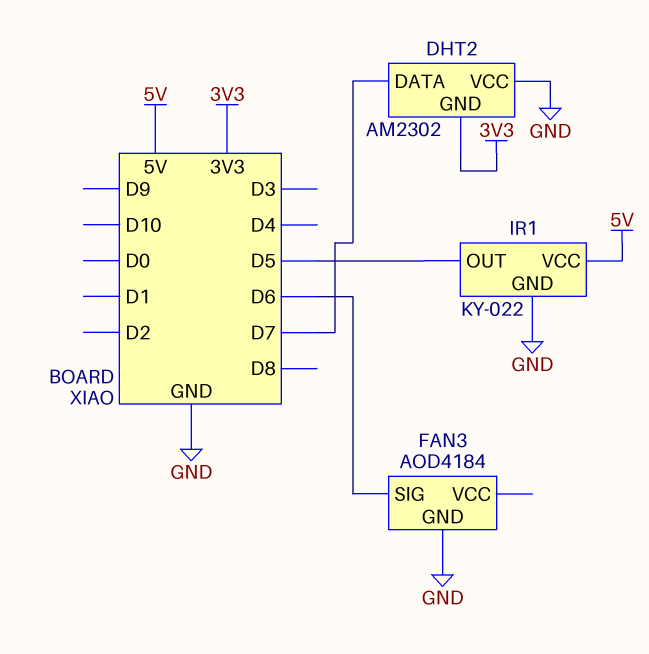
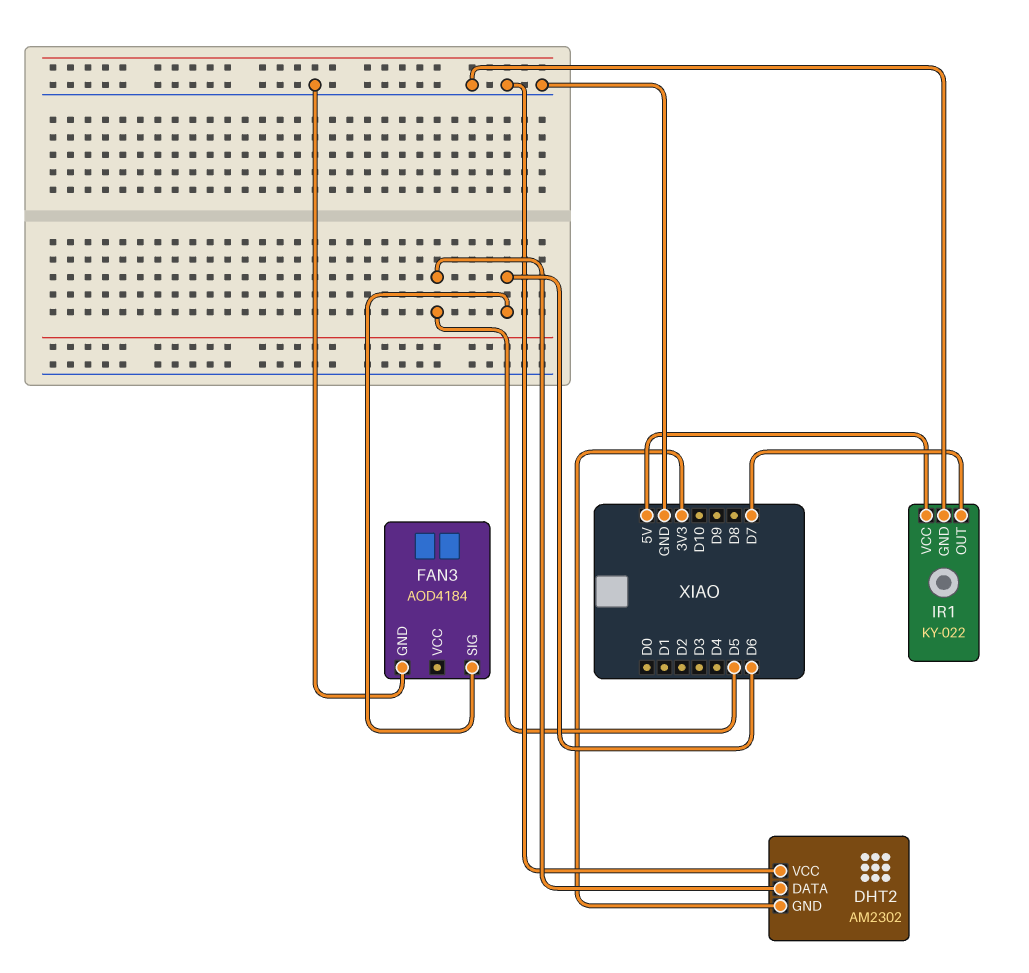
DHT2 pin DATA: D7 -> D5
IR1 pin OUT: D5 -> D7

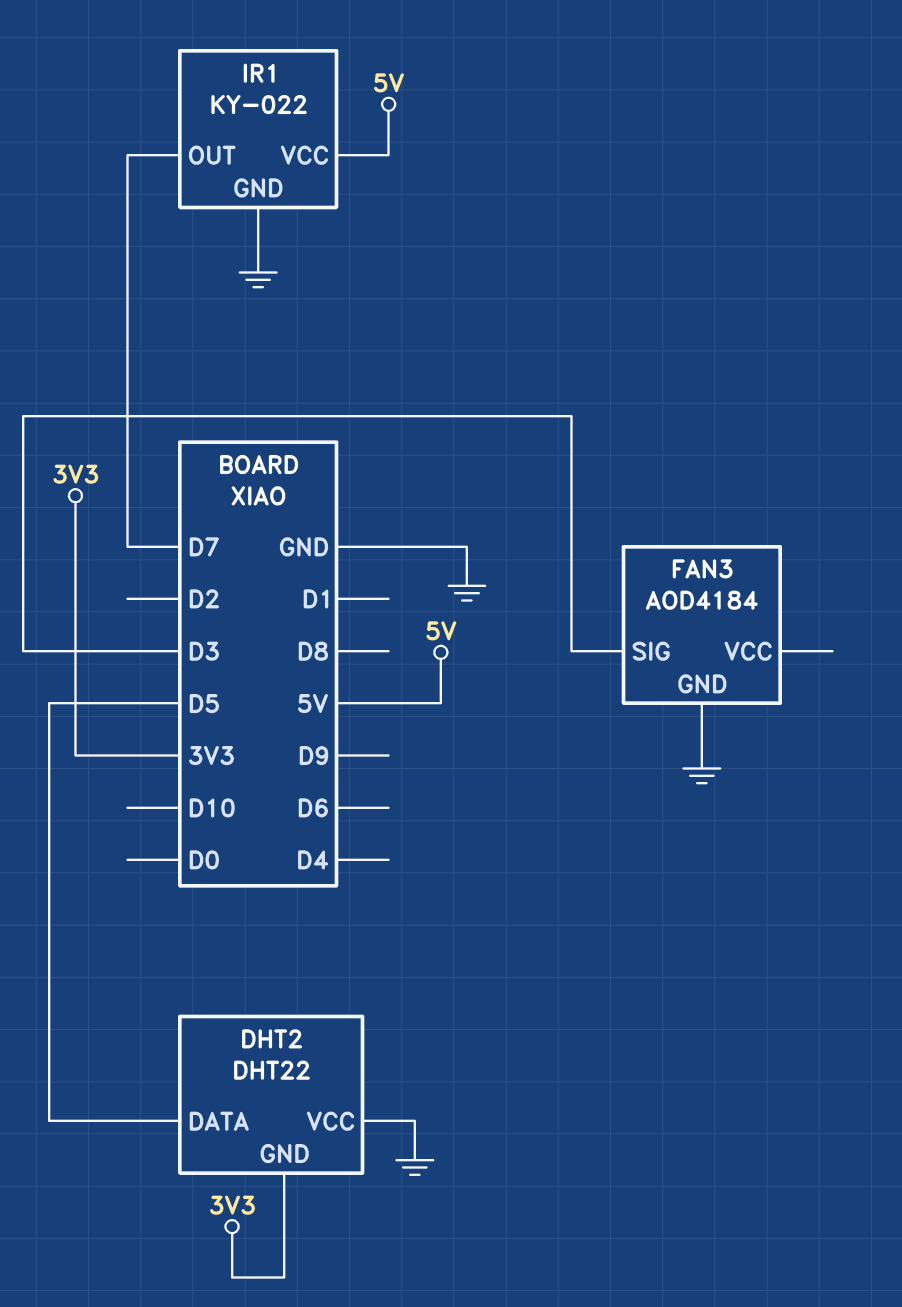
DHT2: AM2302 -> DHT22
FAN3 pin SIG: D6 -> D3

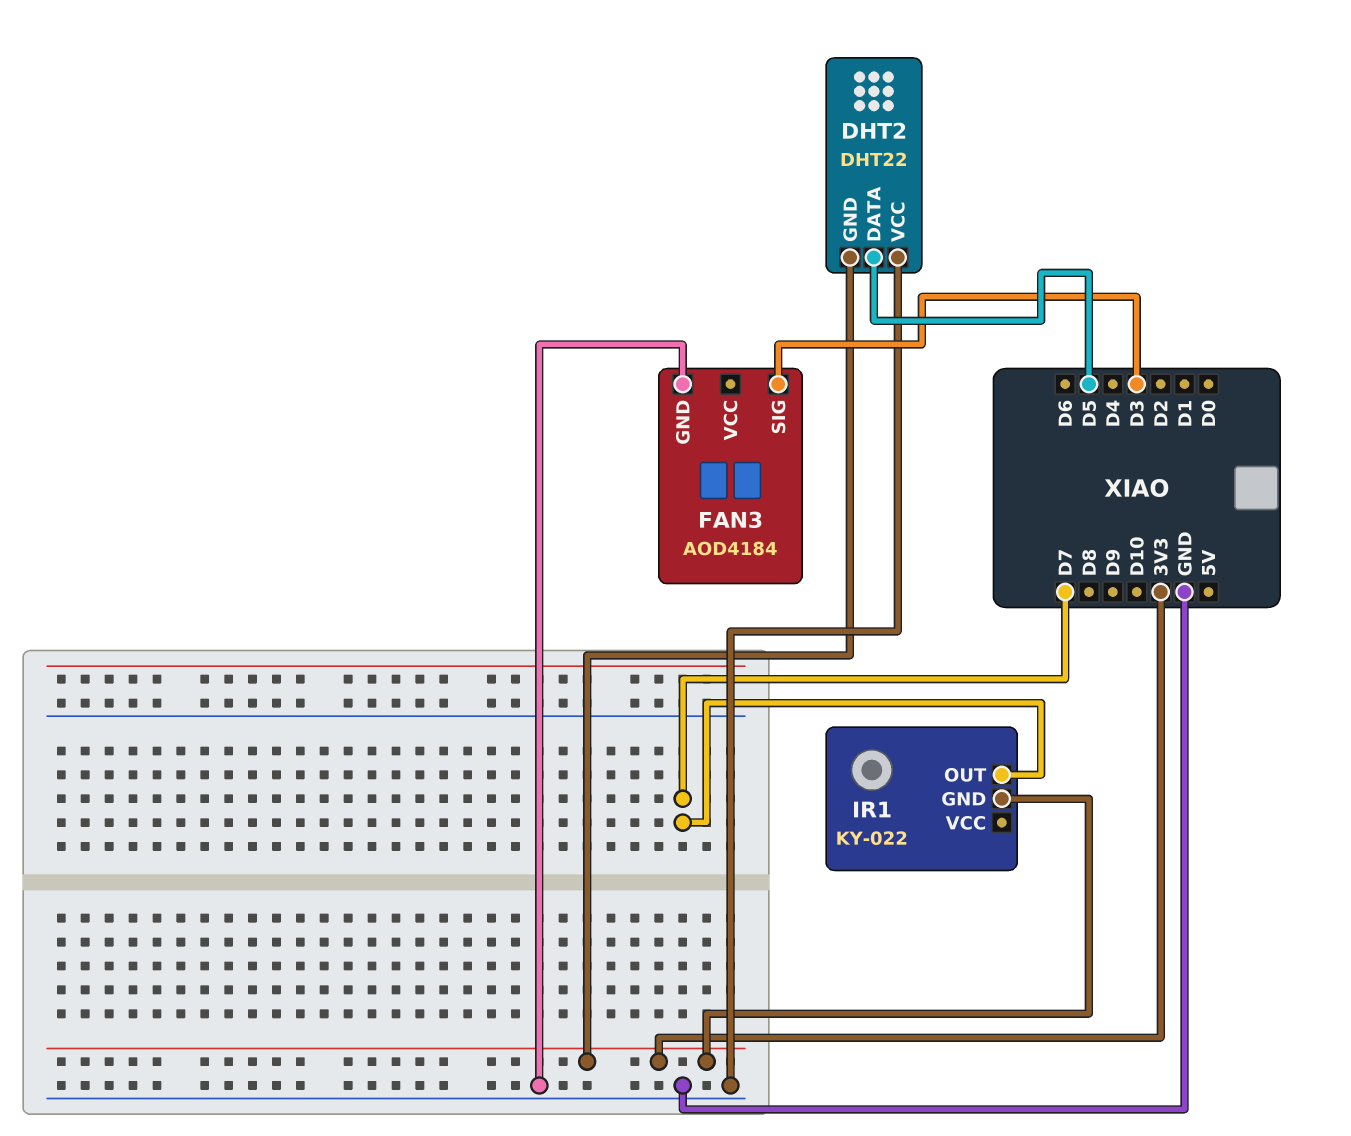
IR1 pin GND: GND -> 3V3
IR1 pin VCC: 5V -> none

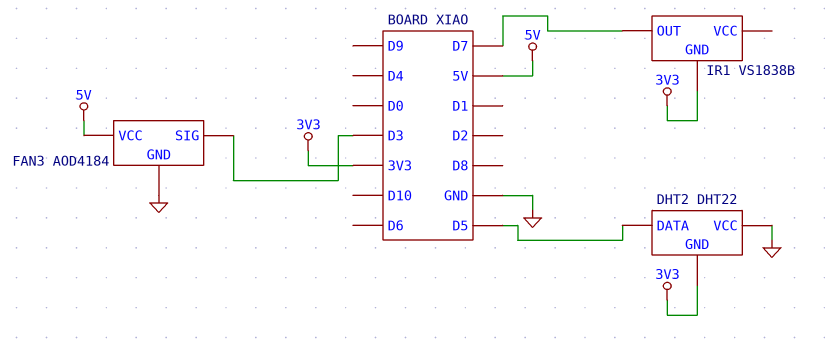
FAN3 pin VCC: none -> 5V
IR1: KY-022 -> VS1838B

